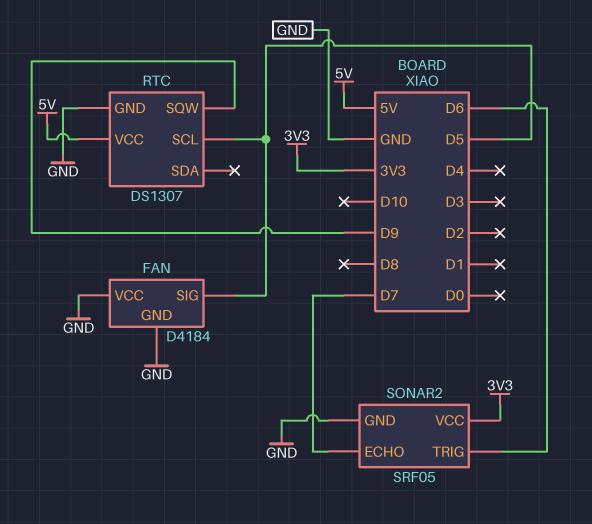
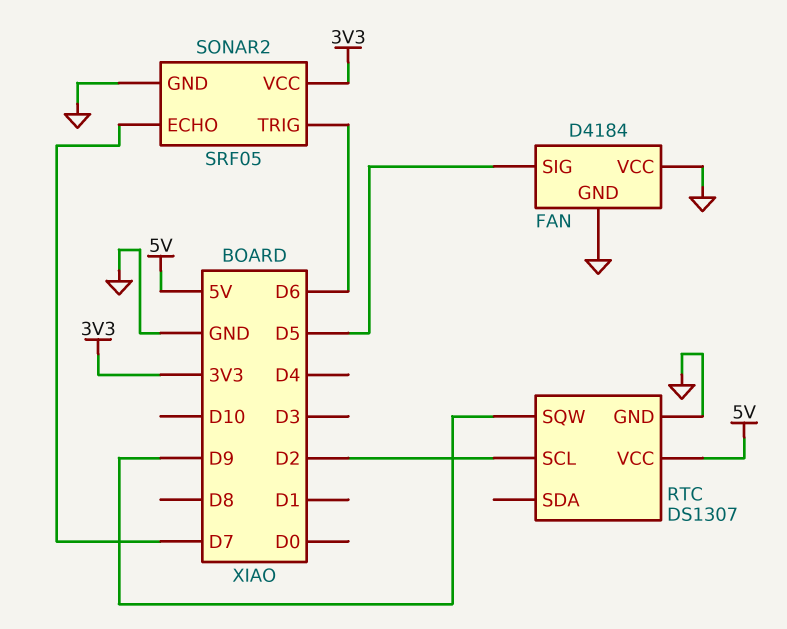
RTC pin SCL: D5 -> D2

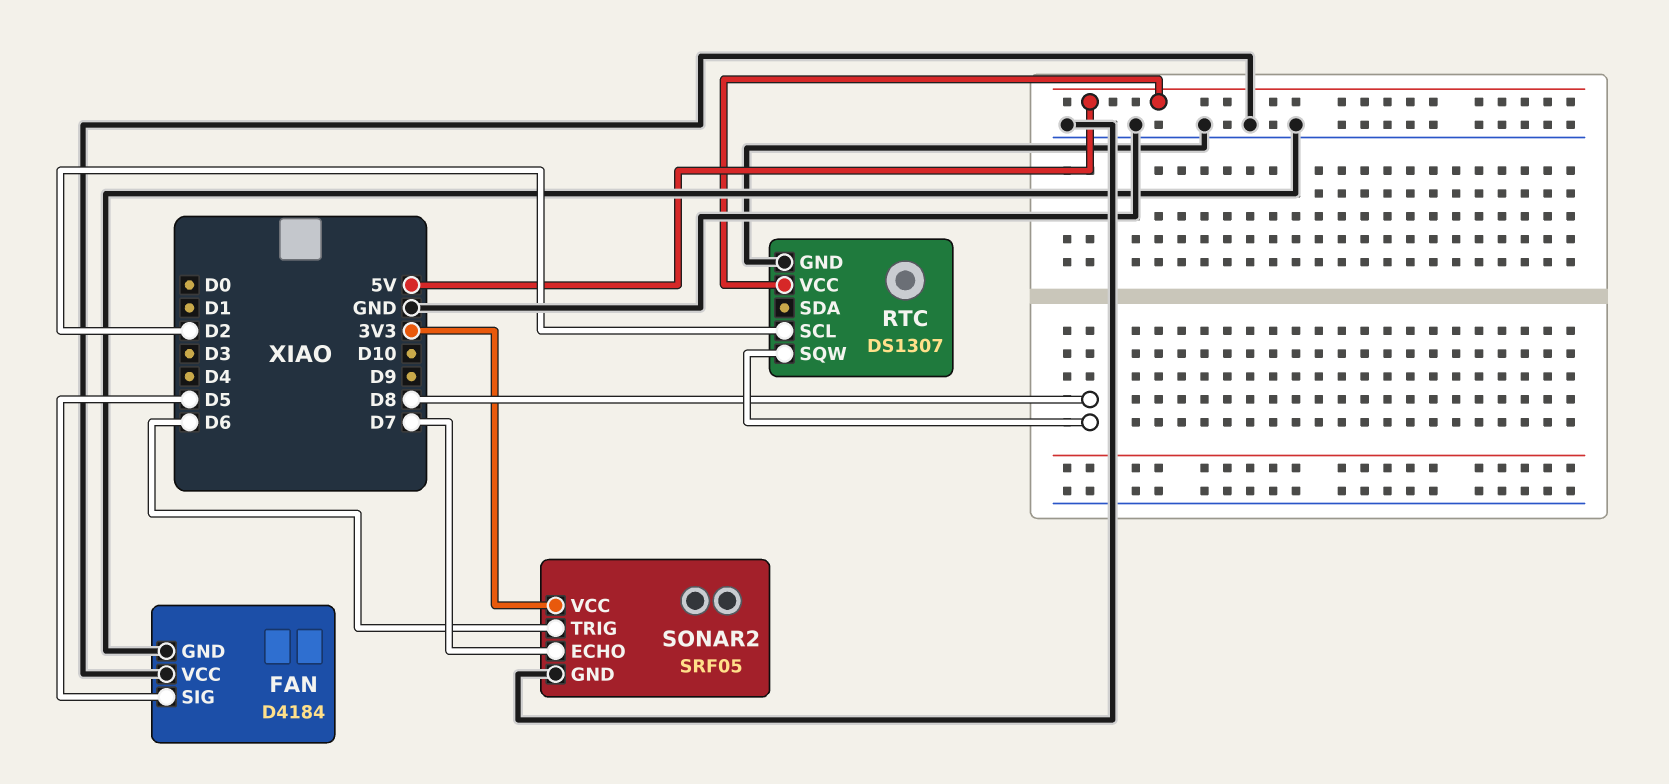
RTC pin SQW: D9 -> D8

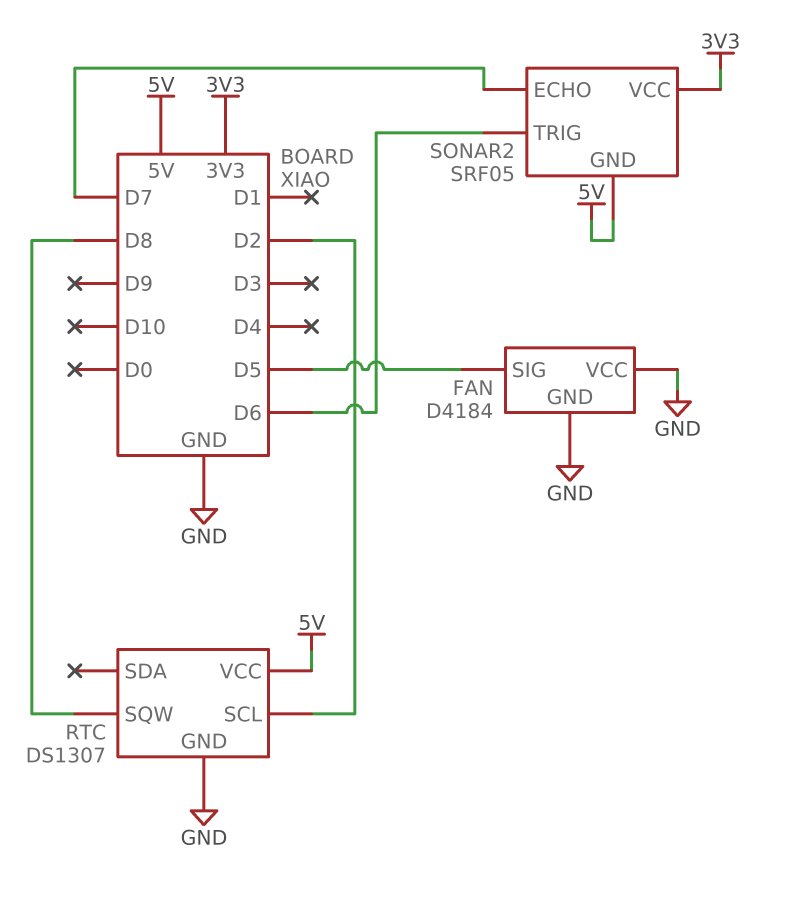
SONAR2 pin GND: GND -> 5V

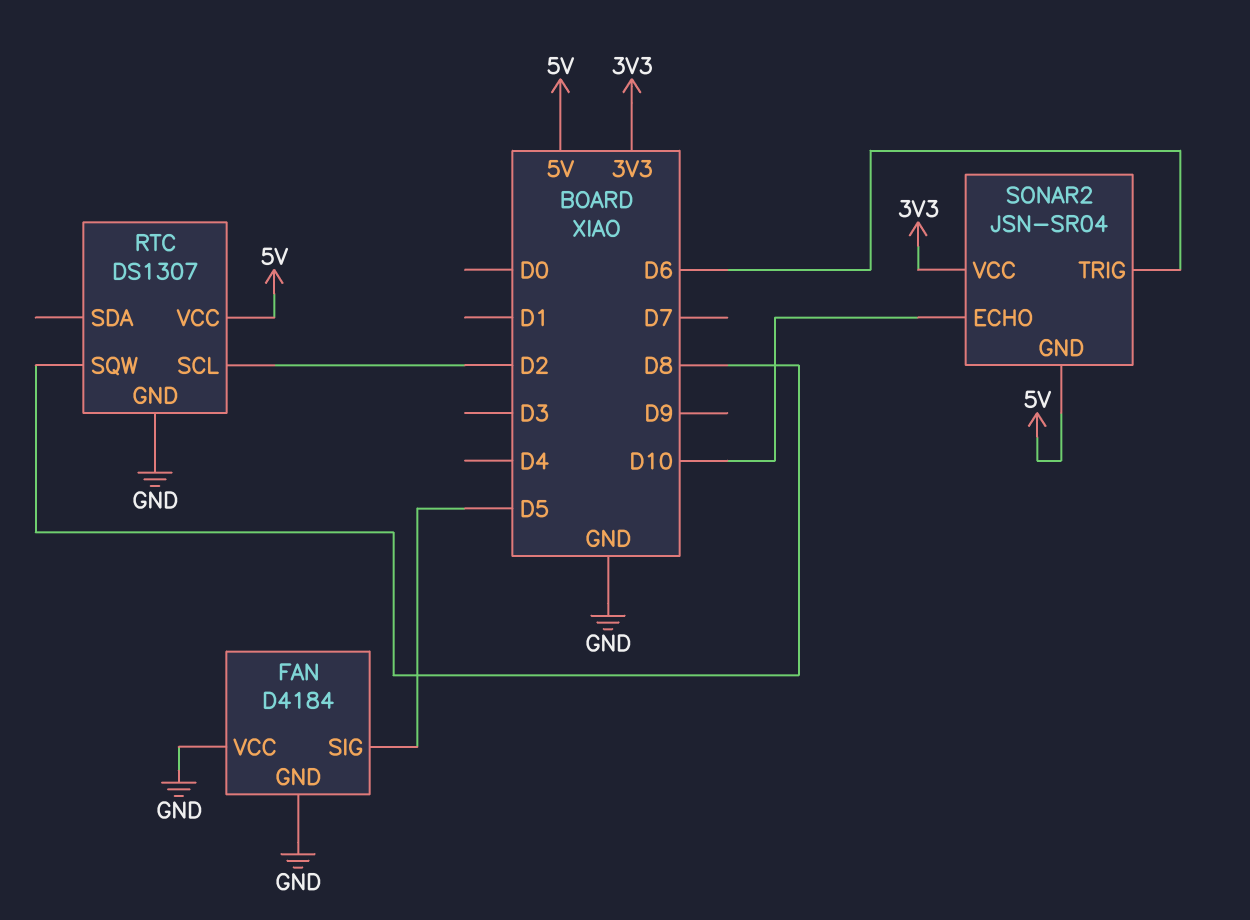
SONAR2: SRF05 -> JSN-SR04
SONAR2 pin ECHO: D7 -> D10

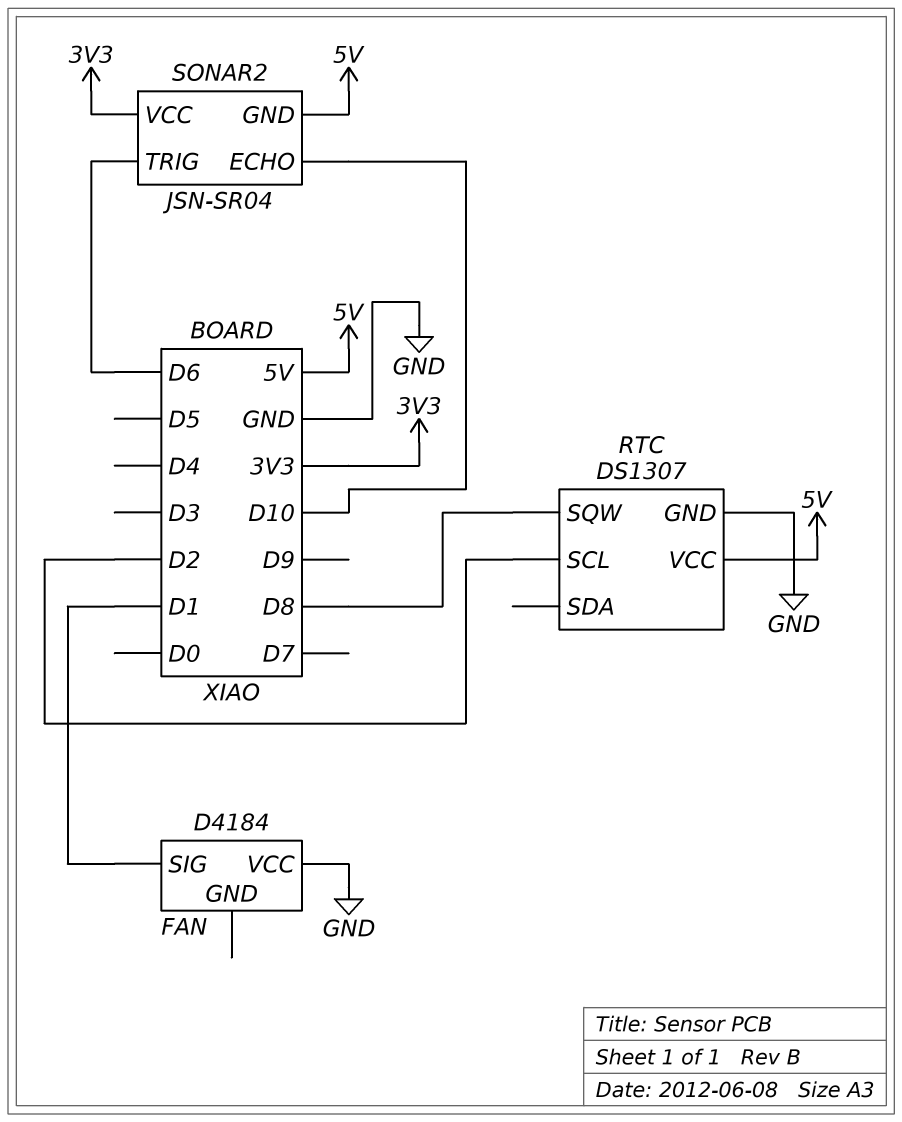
FAN pin GND: GND -> none
FAN pin SIG: D5 -> D1

